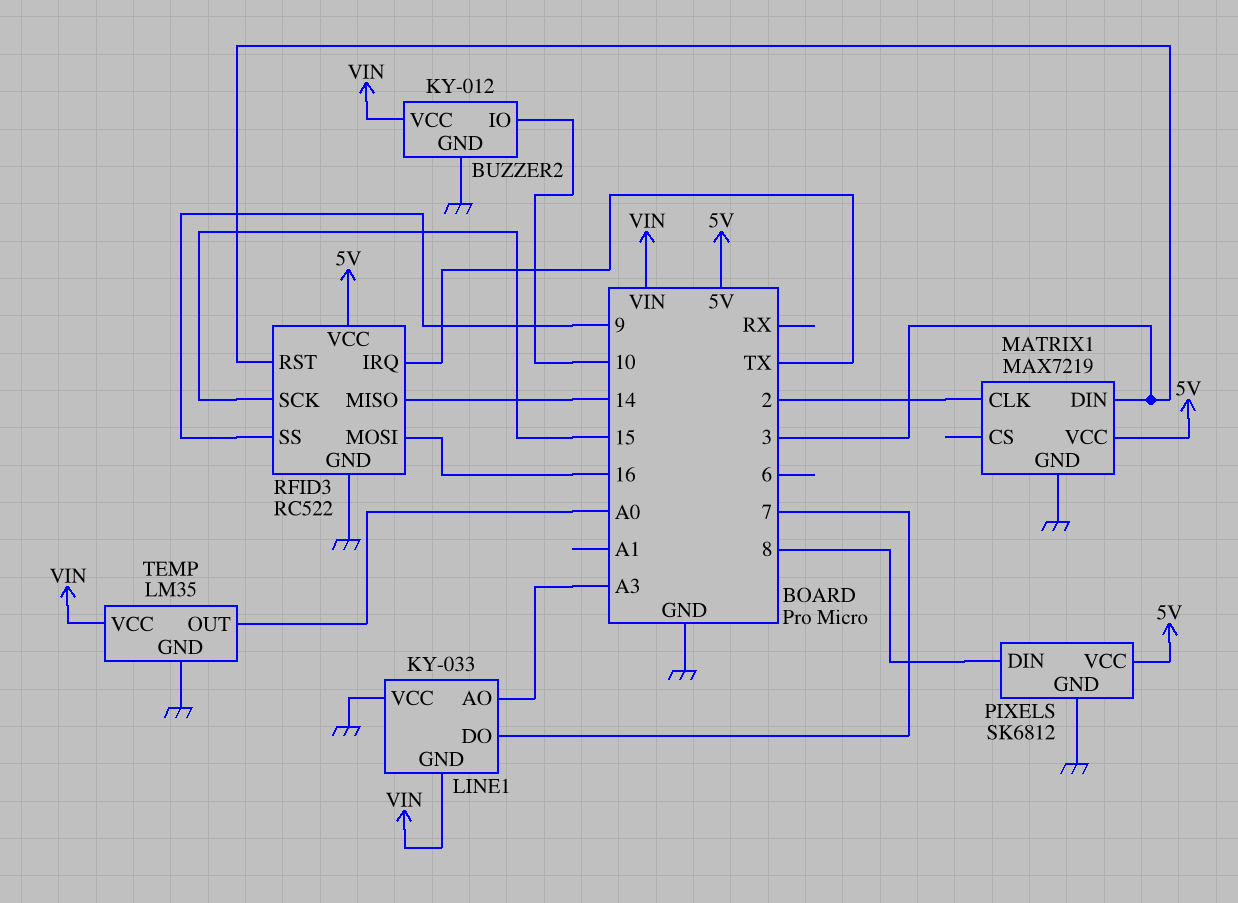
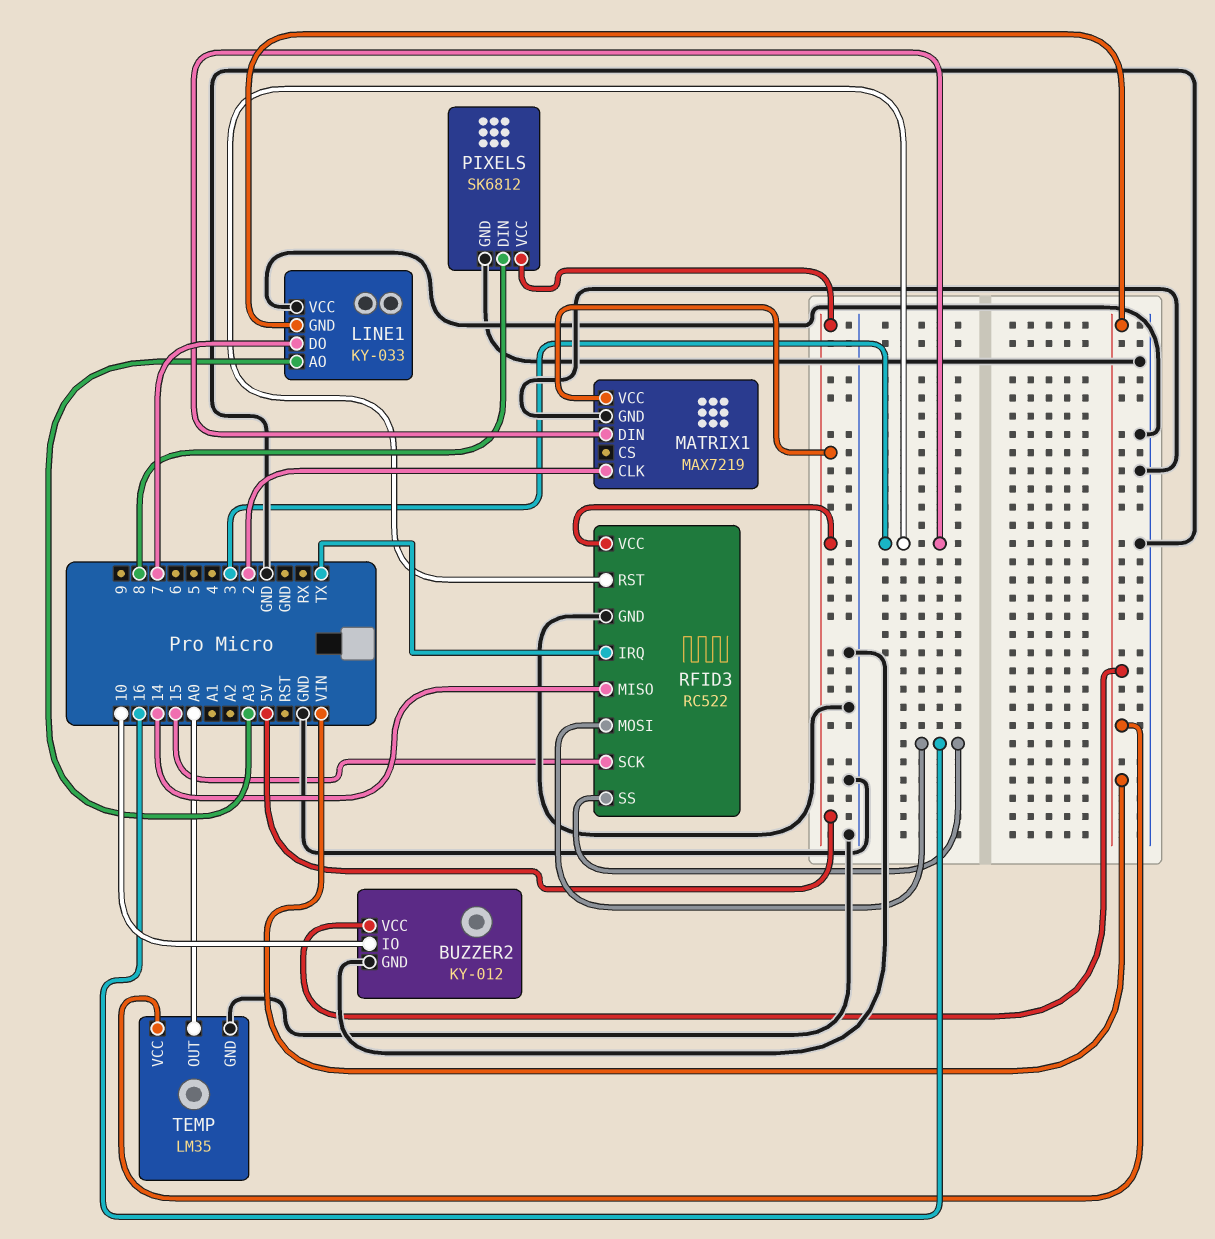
RFID3 pin SS: 9 -> 16

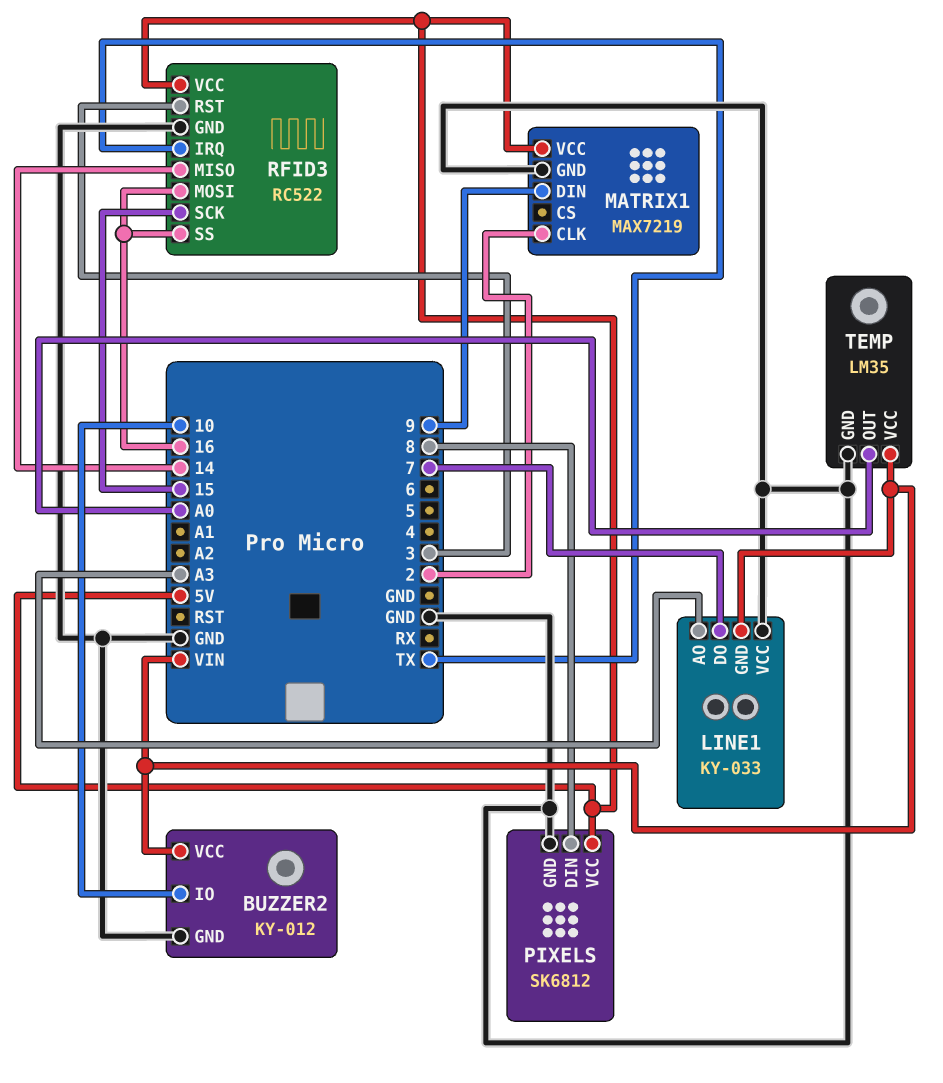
MATRIX1 pin DIN: 3 -> 9

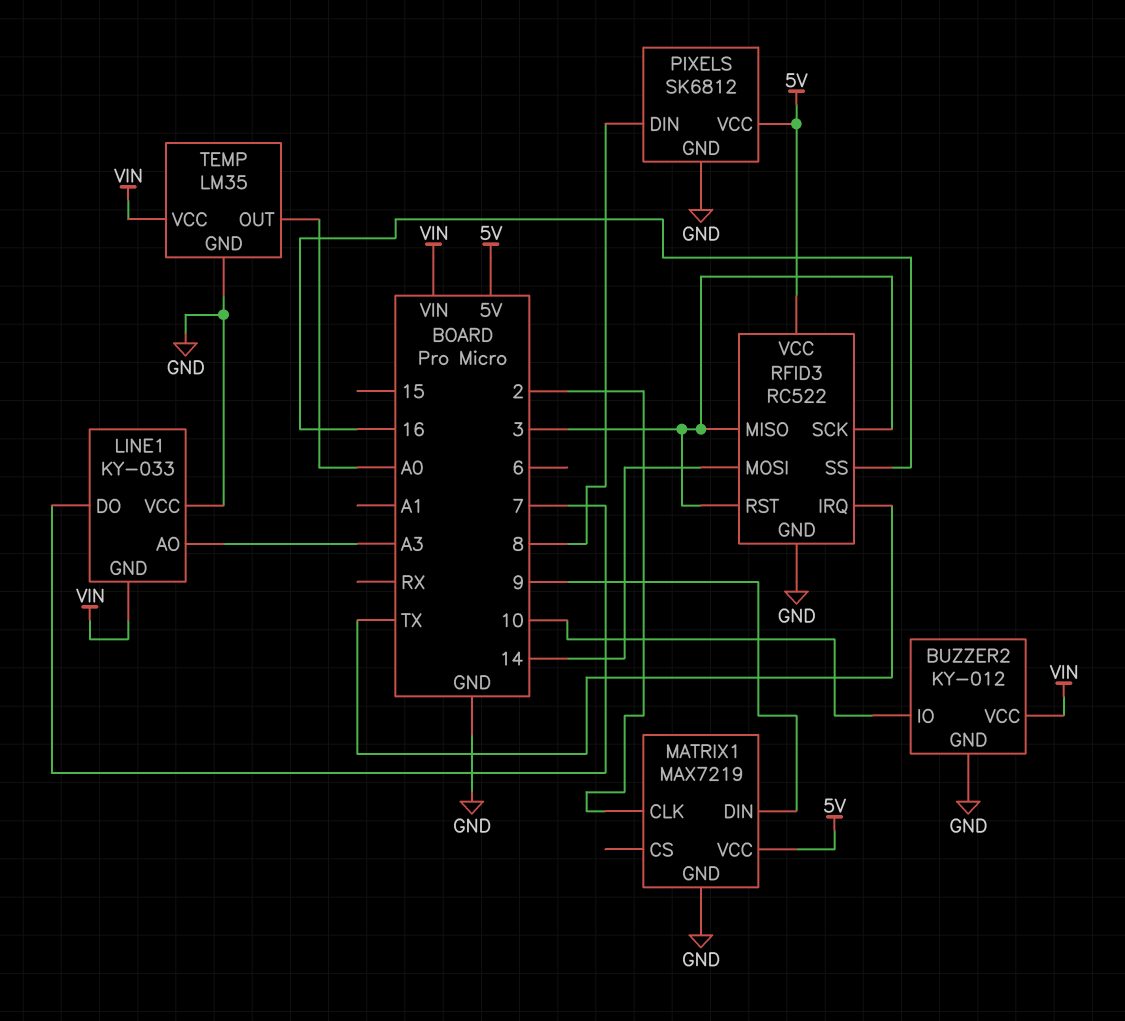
RFID3 pin MISO: 14 -> 3
RFID3 pin MOSI: 16 -> 14
RFID3 pin SCK: 15 -> 3

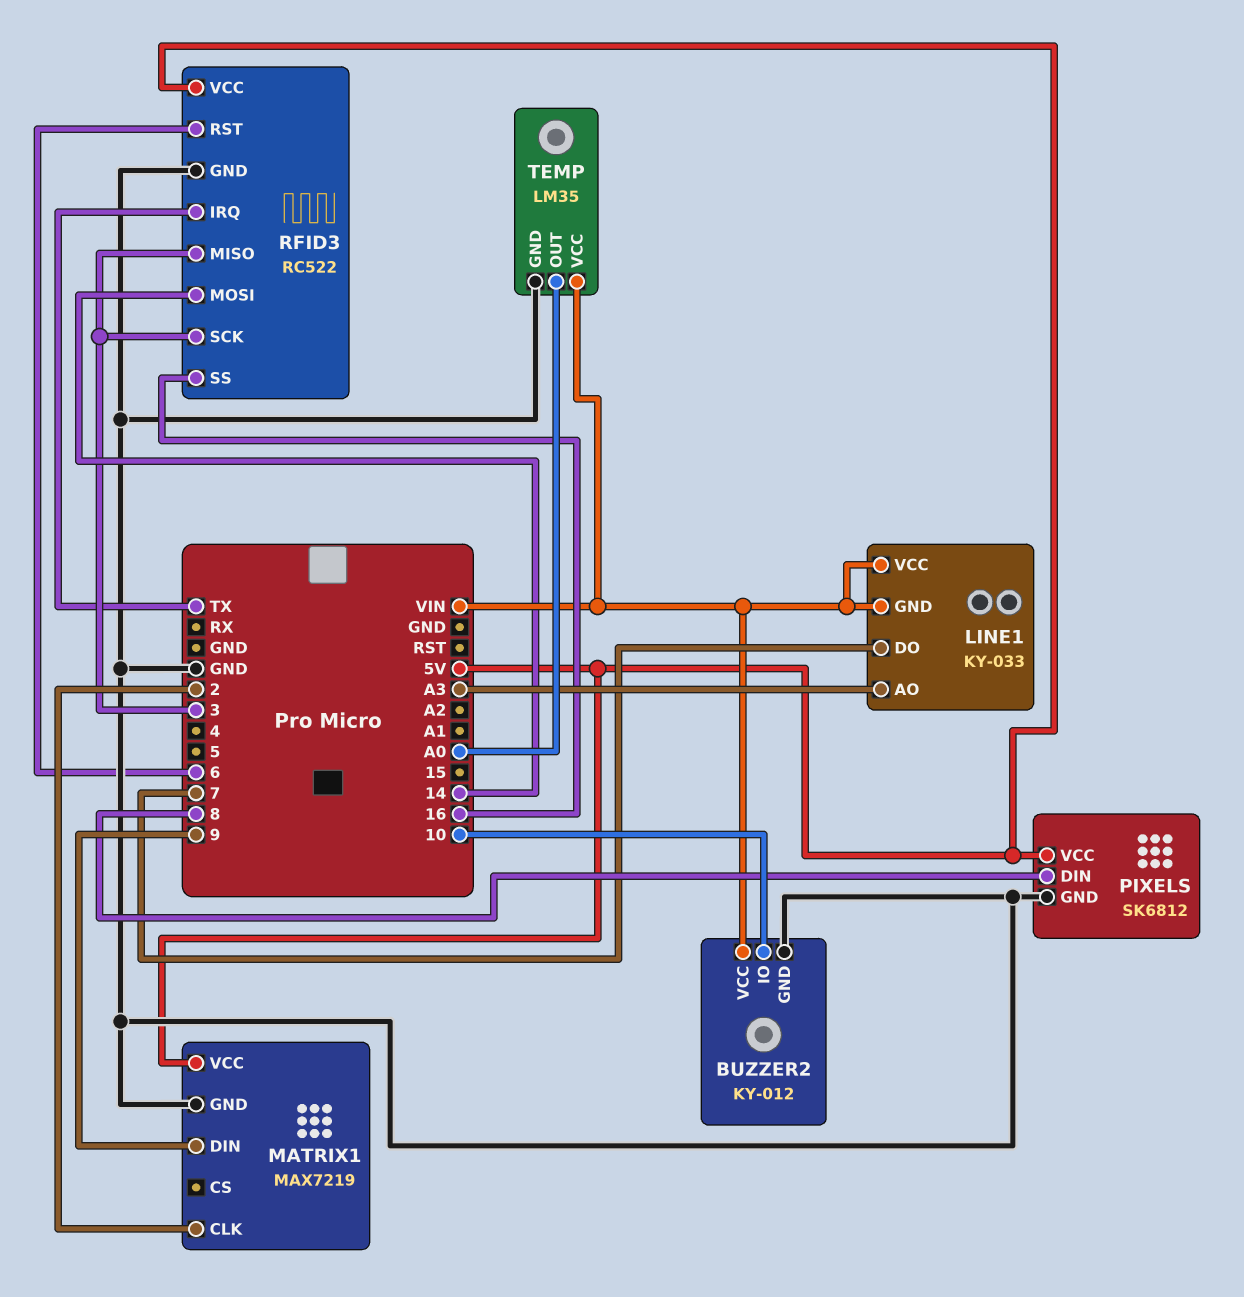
LINE1 pin VCC: GND -> VIN
RFID3 pin RST: 3 -> 6

